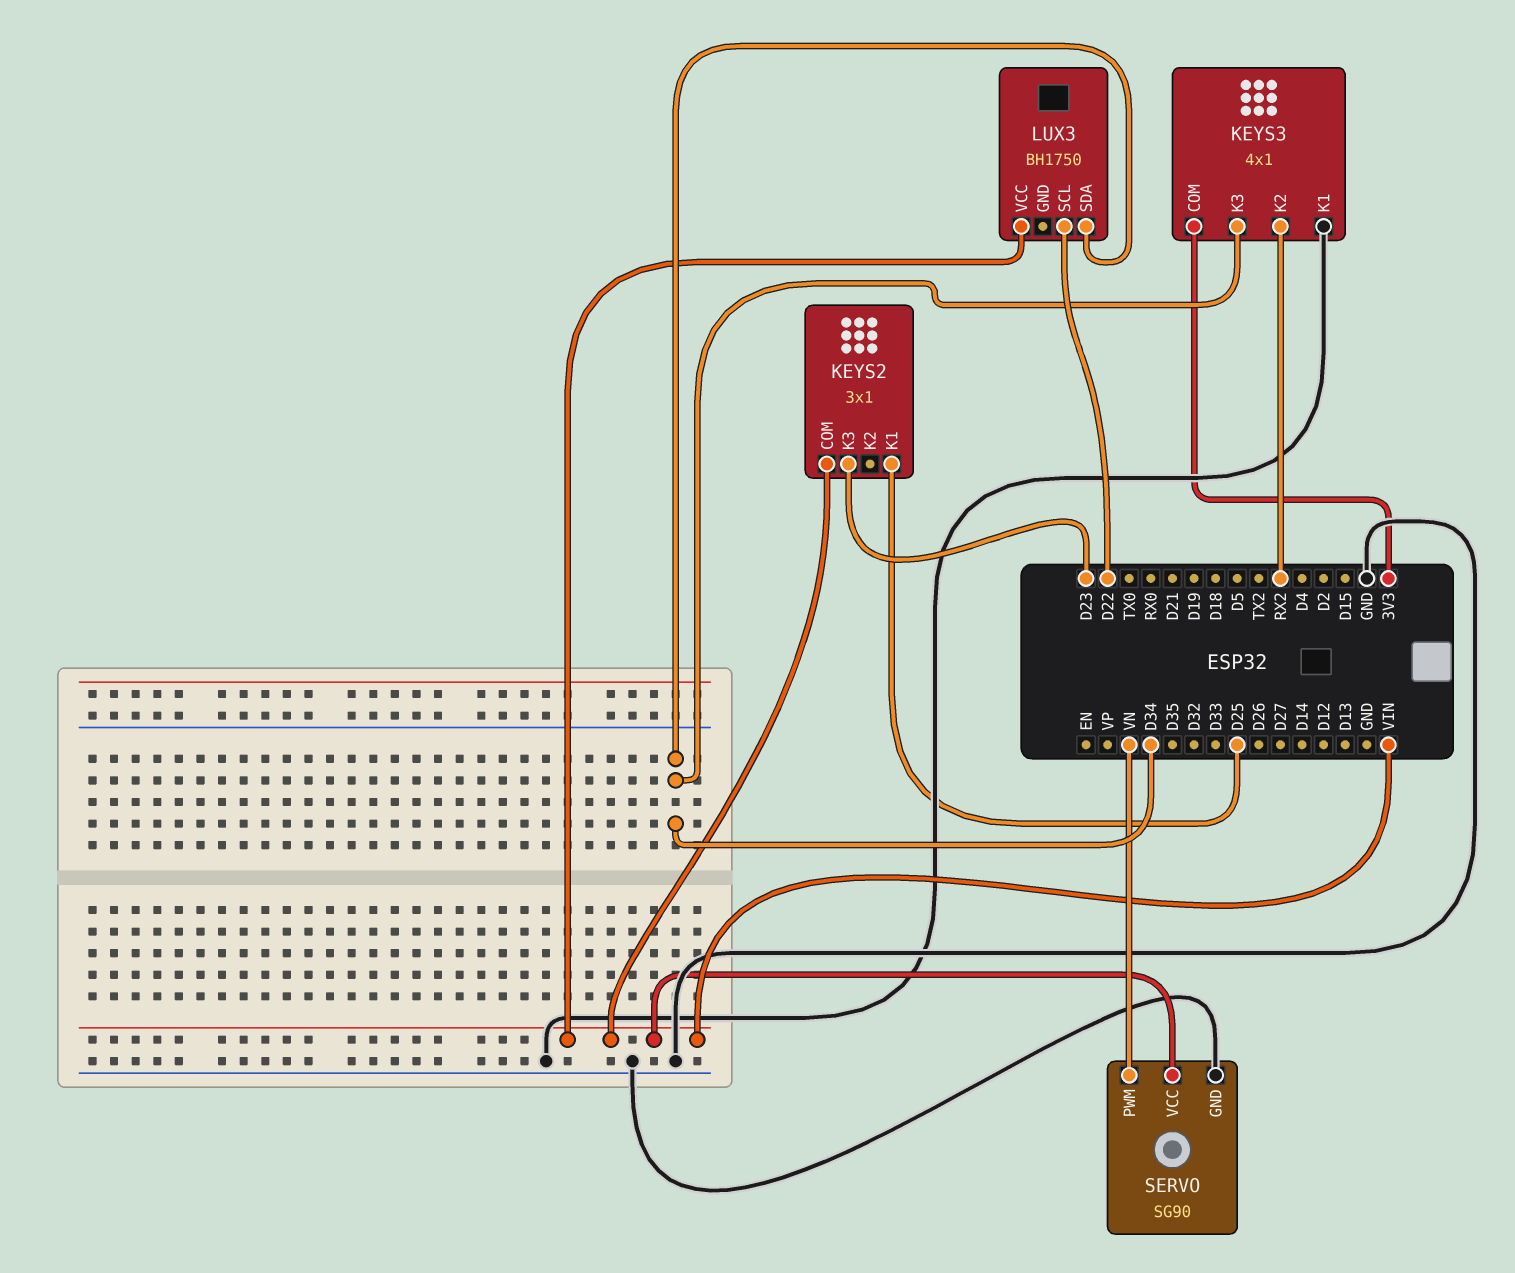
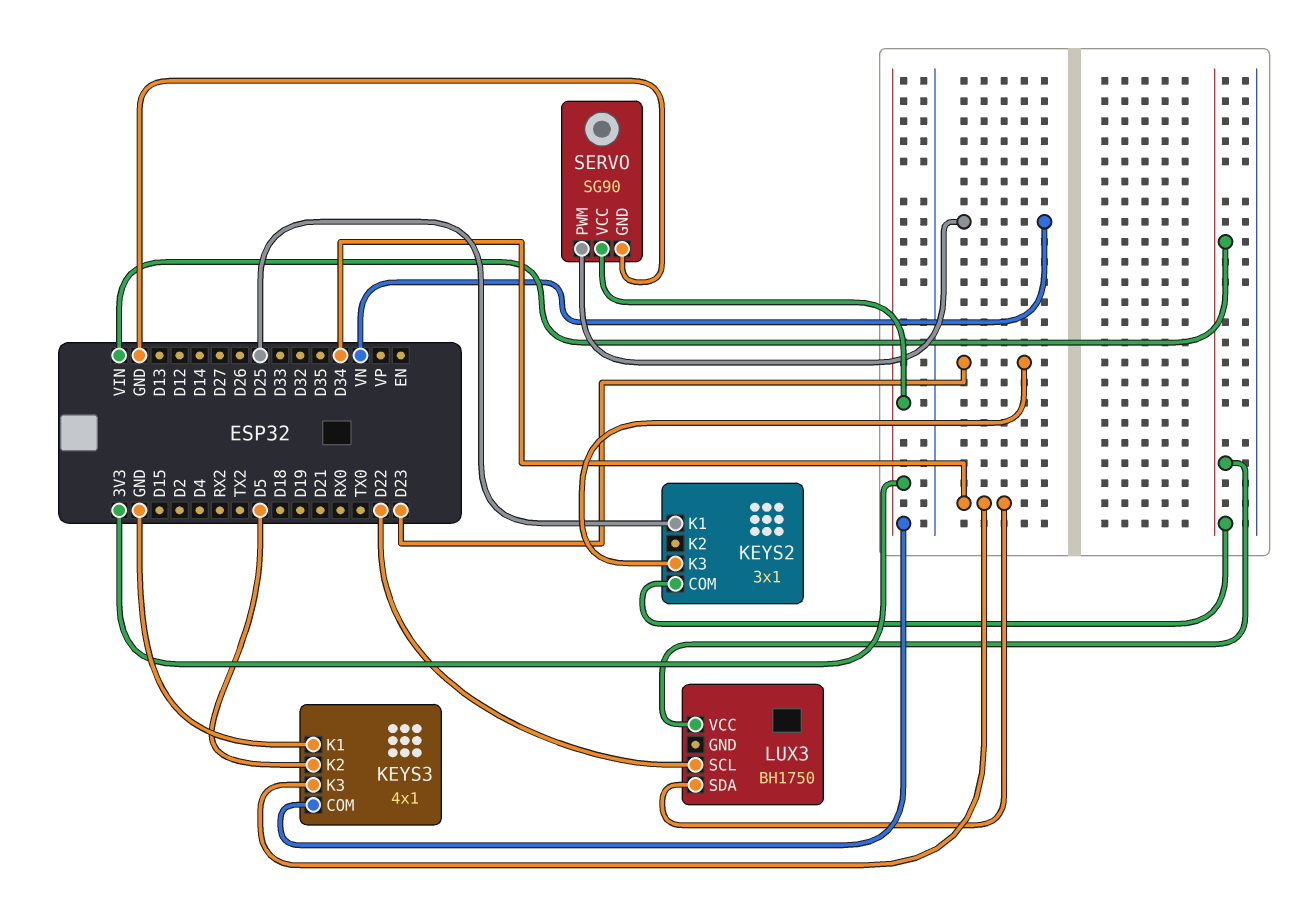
KEYS3 pin K2: RX2 -> D5
SERVO pin VCC: VIN -> 3V3

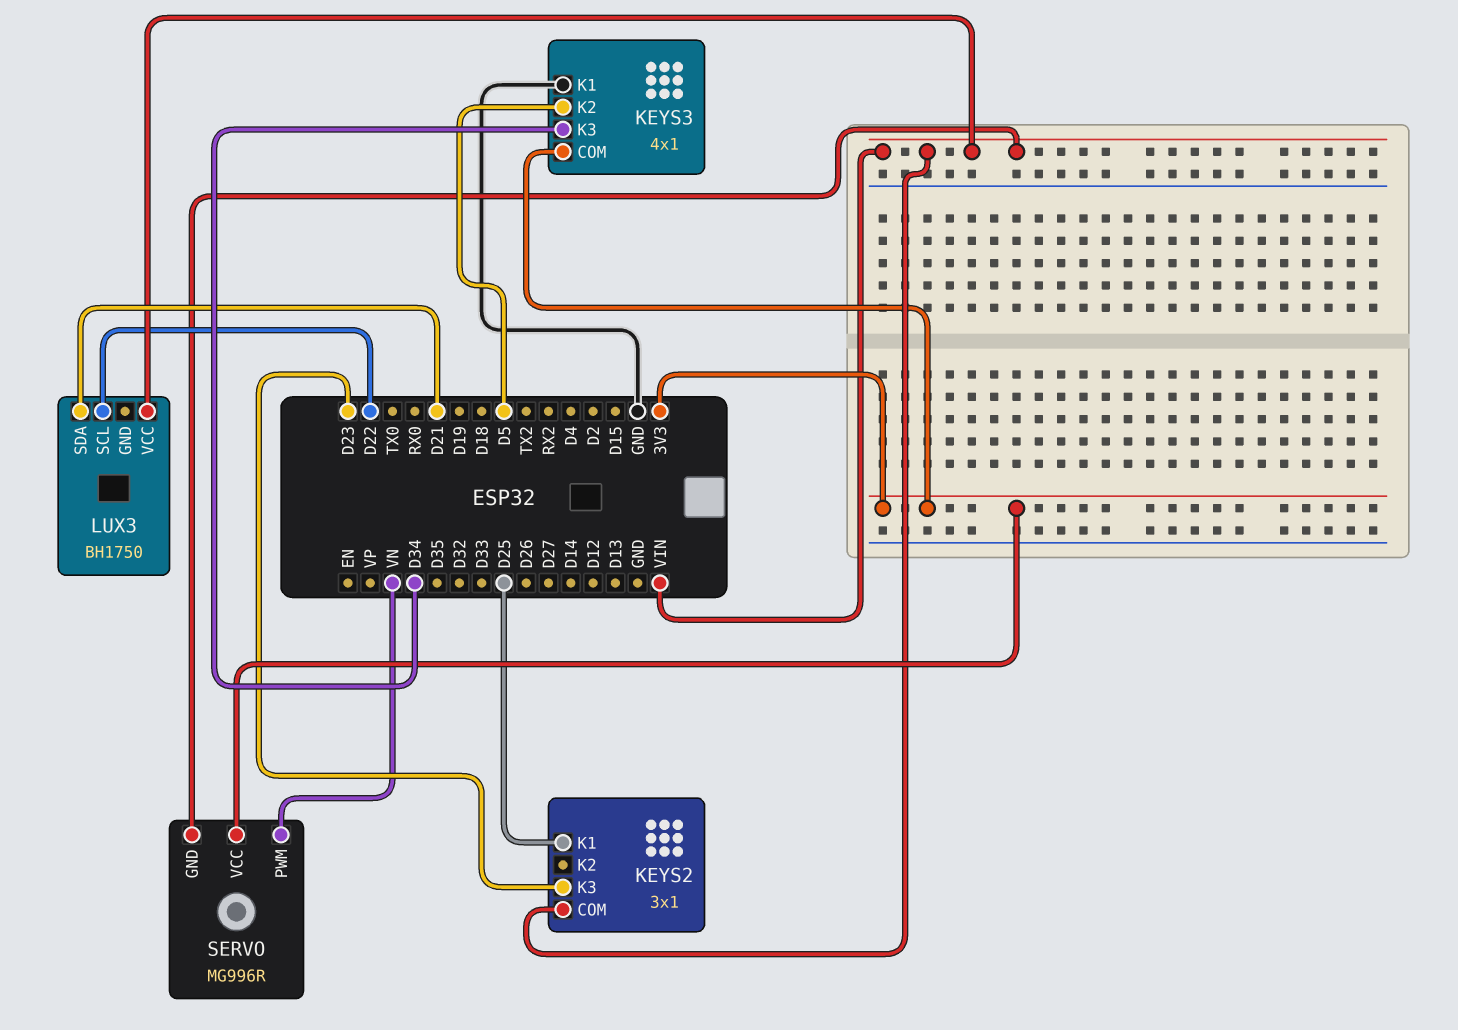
LUX3 pin SDA: D34 -> D21
SERVO: SG90 -> MG996R
SERVO pin GND: GND -> VIN

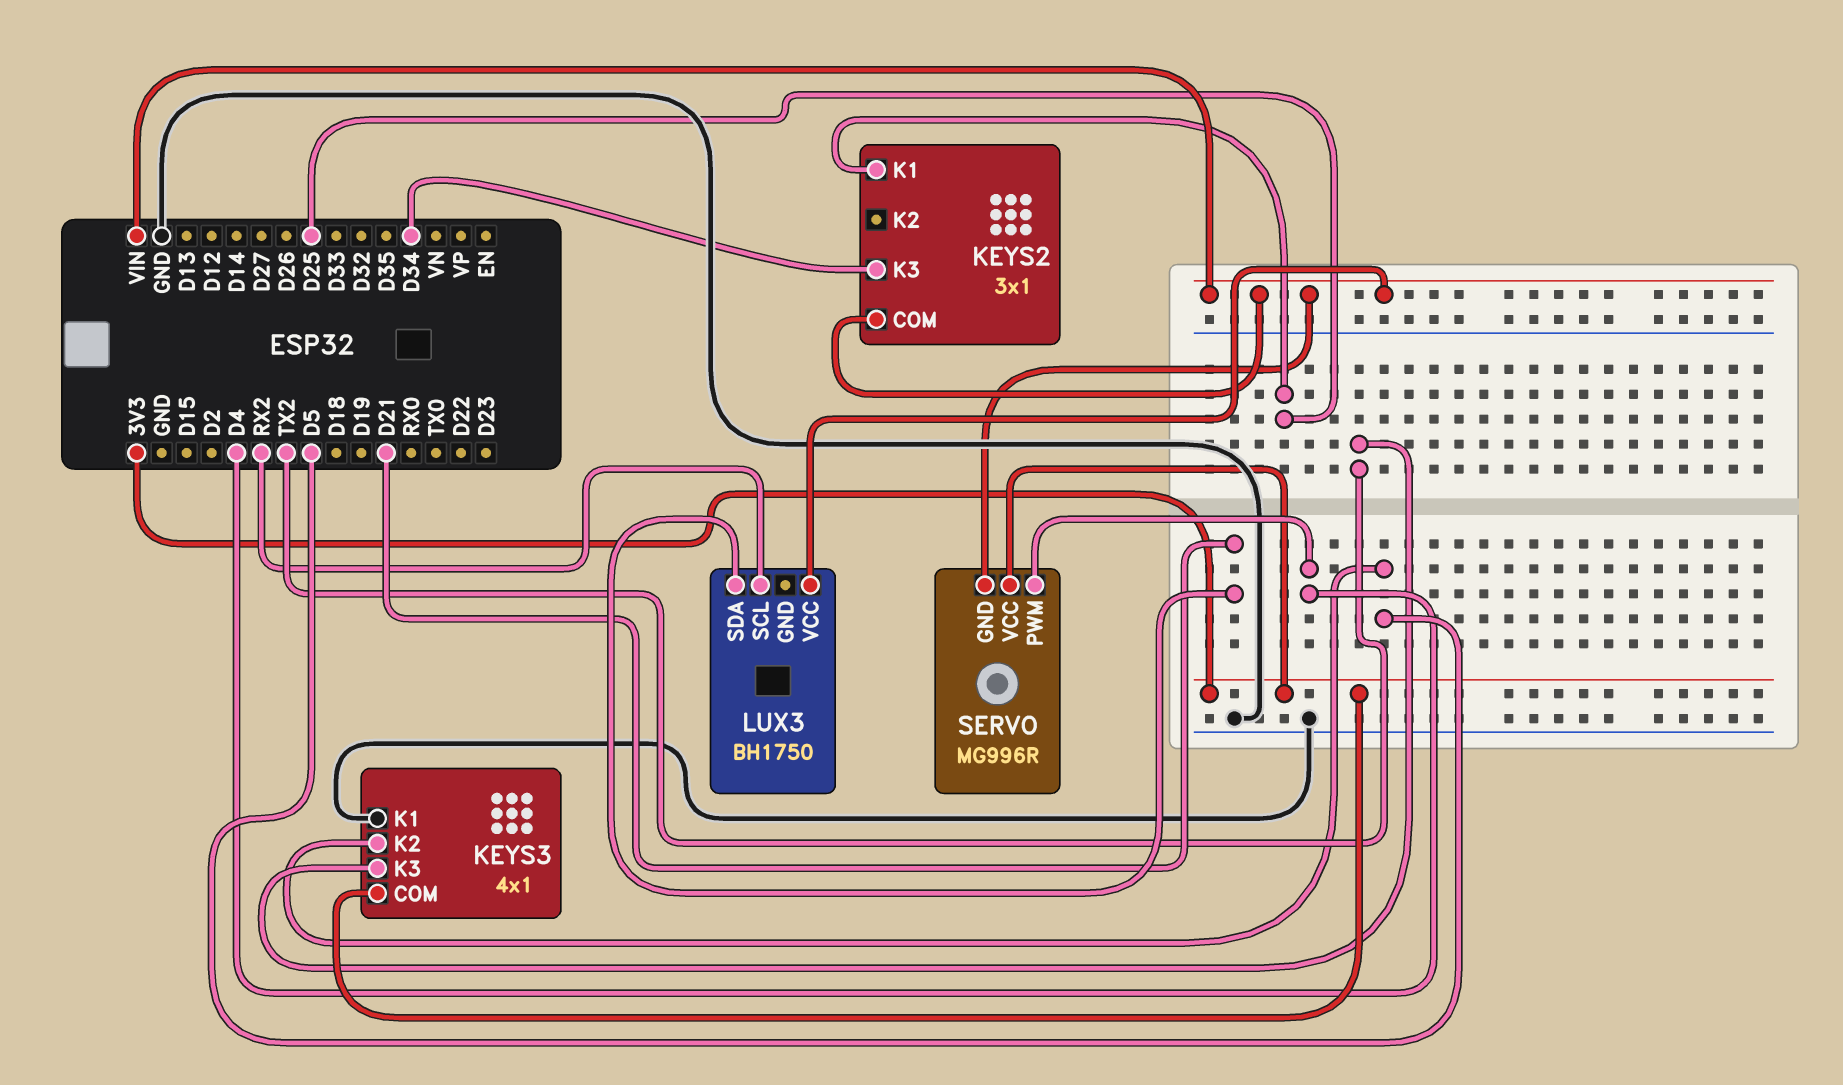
KEYS2 pin K3: D23 -> D34
KEYS3 pin K3: D34 -> TX2
LUX3 pin SCL: D22 -> RX2
SERVO pin PWM: VN -> D4

